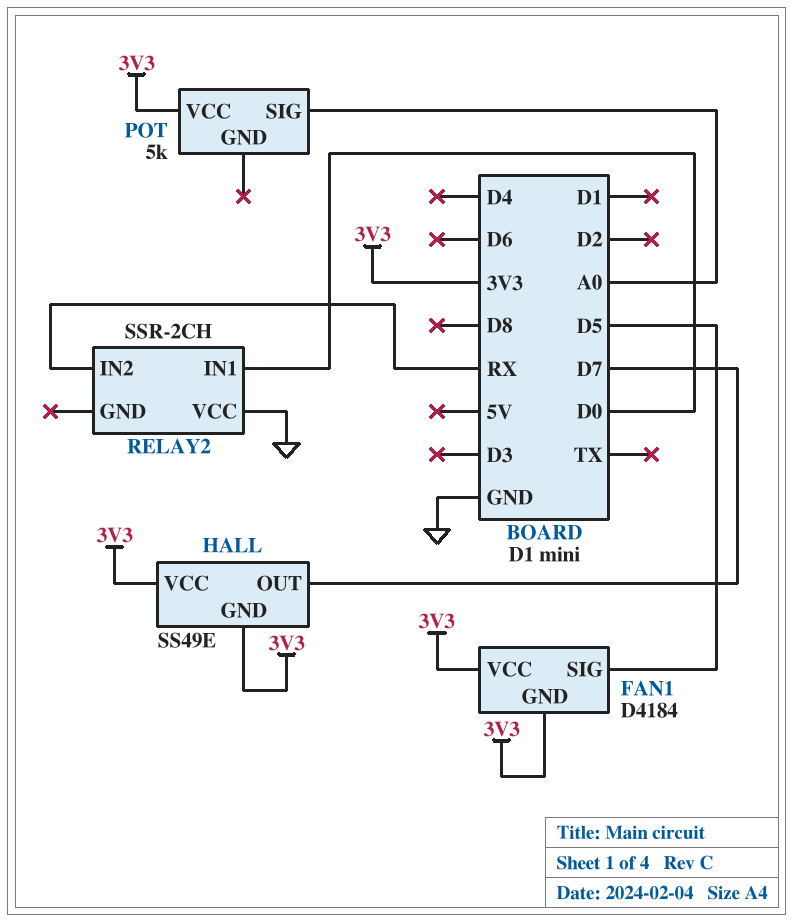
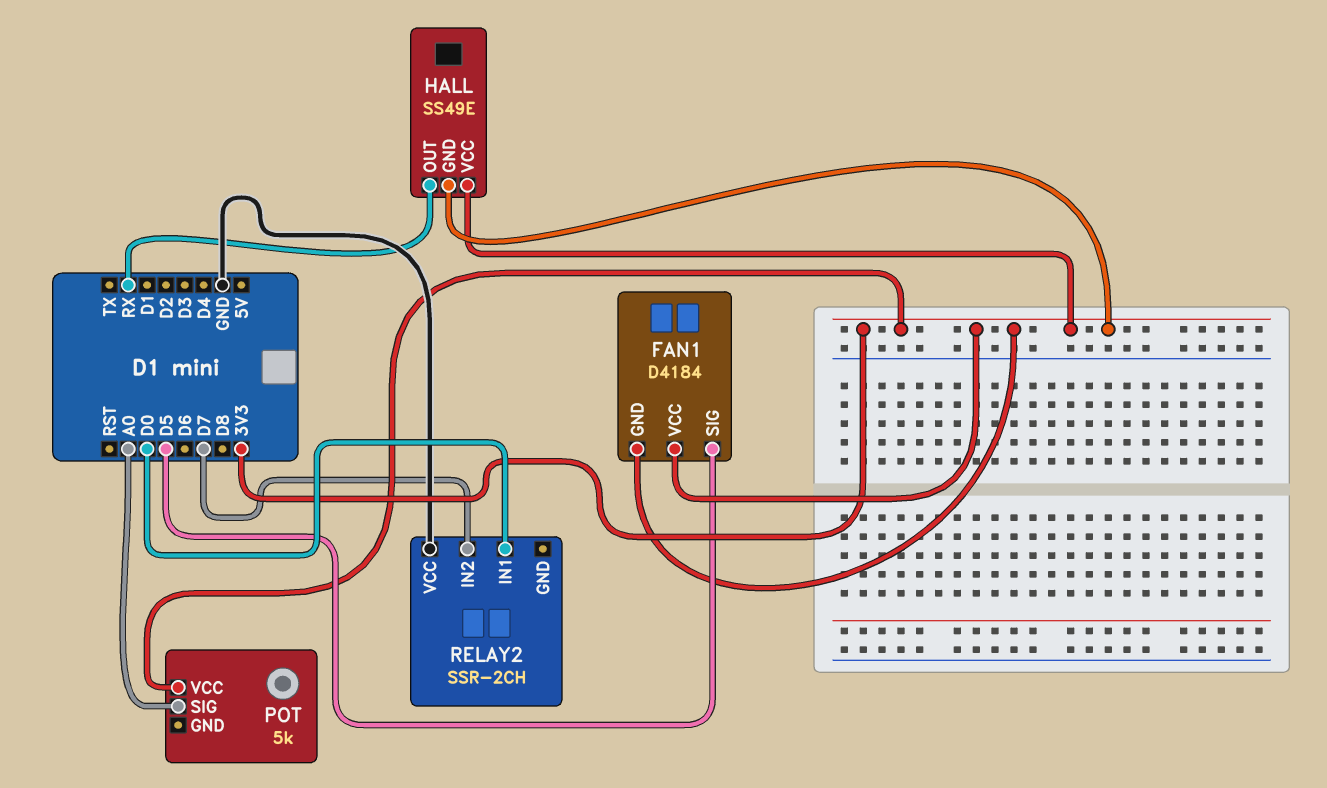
HALL pin OUT: D7 -> RX
RELAY2 pin IN2: RX -> D7

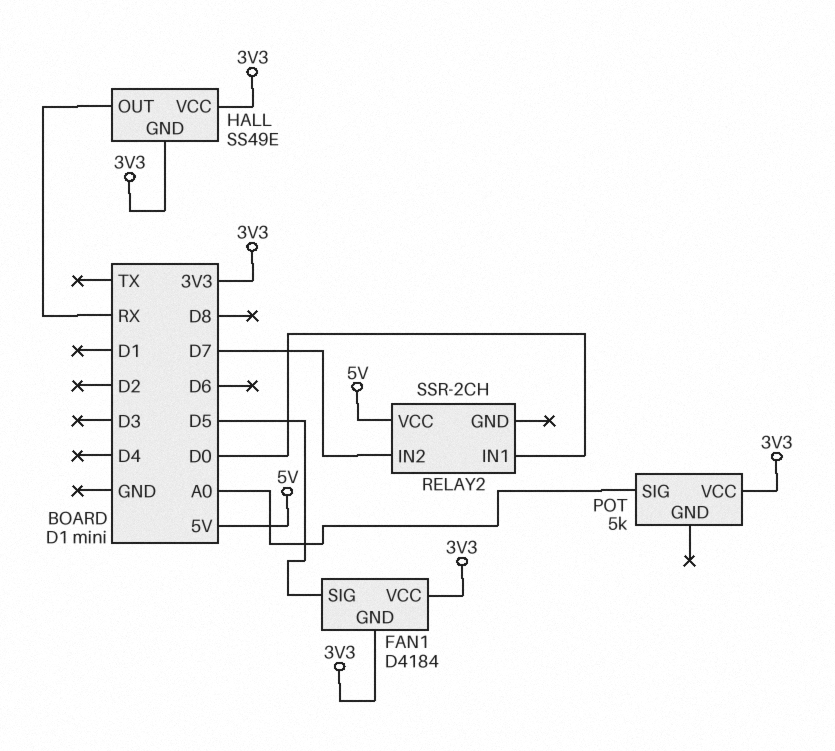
RELAY2 pin VCC: GND -> 5V

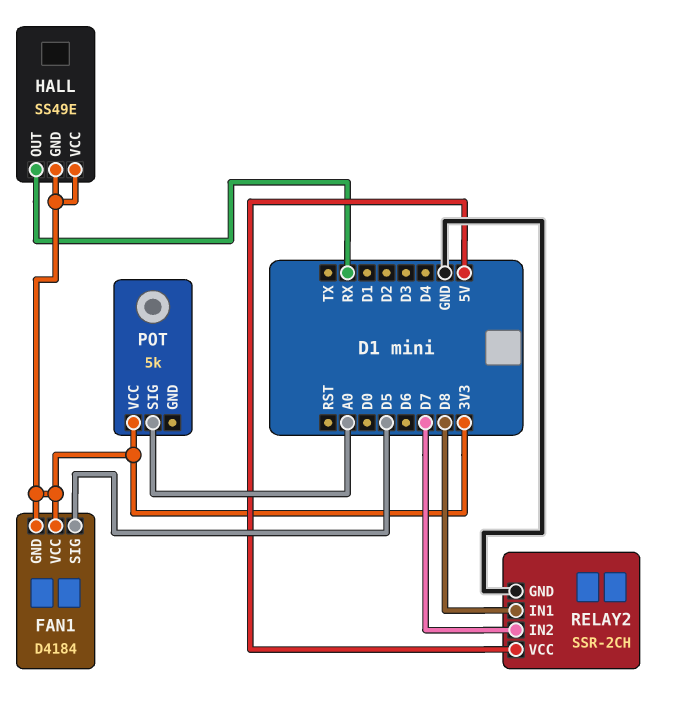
RELAY2 pin GND: none -> GND
RELAY2 pin IN1: D0 -> D8

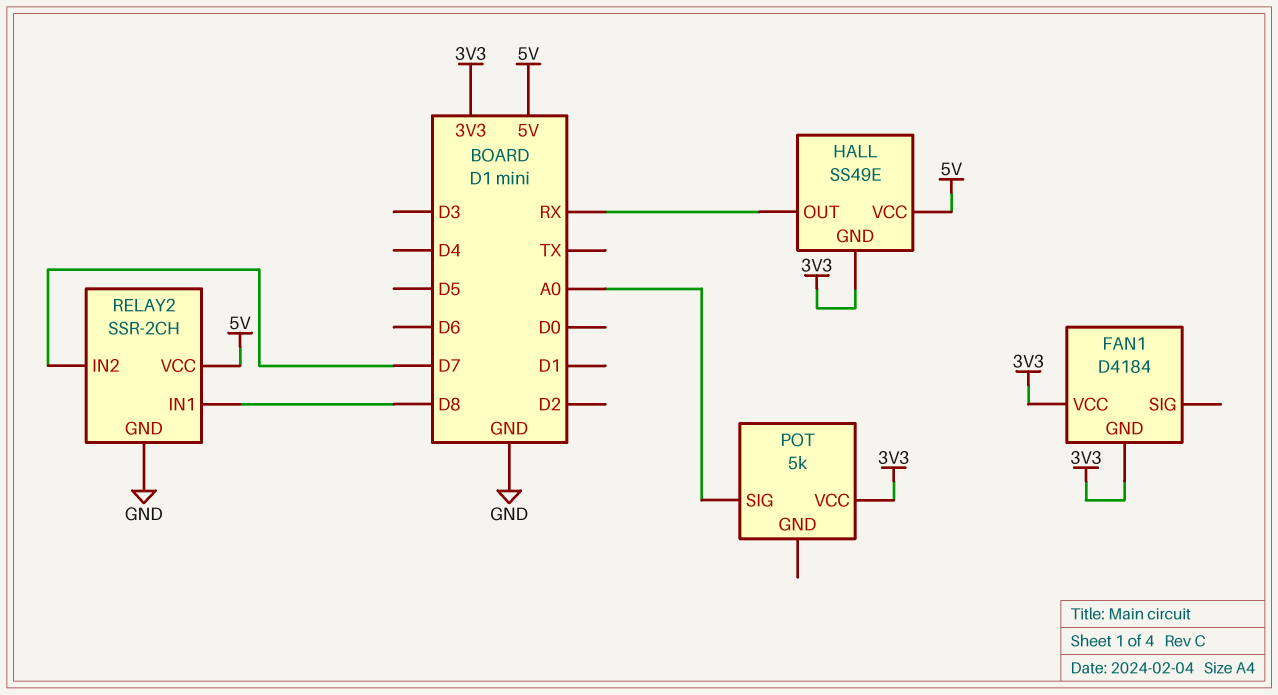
FAN1 pin SIG: D5 -> none
HALL pin VCC: 3V3 -> 5V

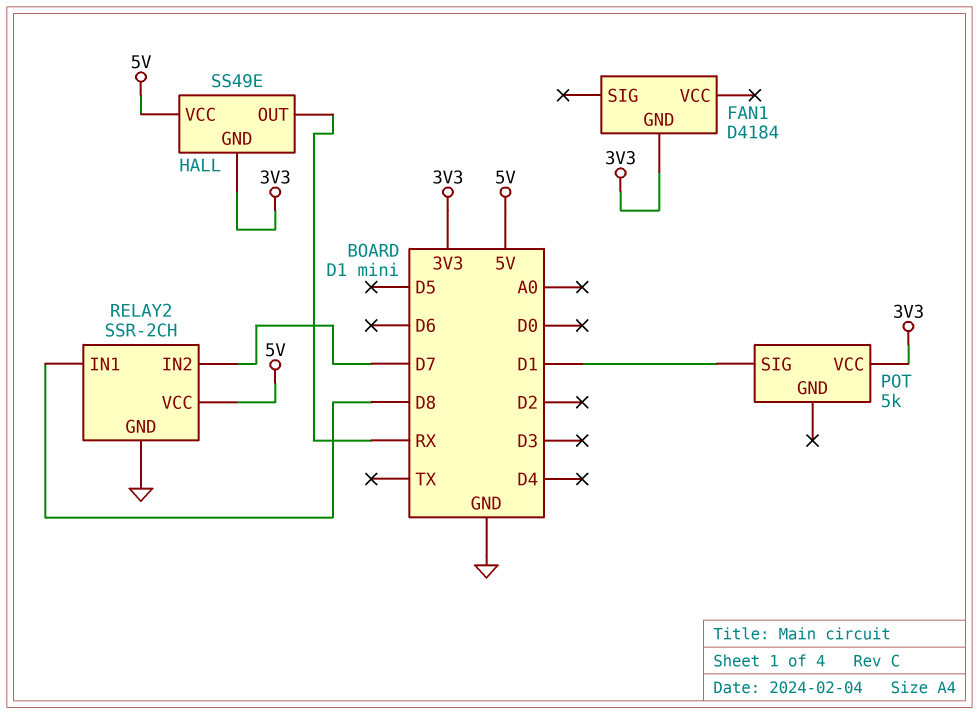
FAN1 pin VCC: 3V3 -> none
POT pin SIG: A0 -> D1

